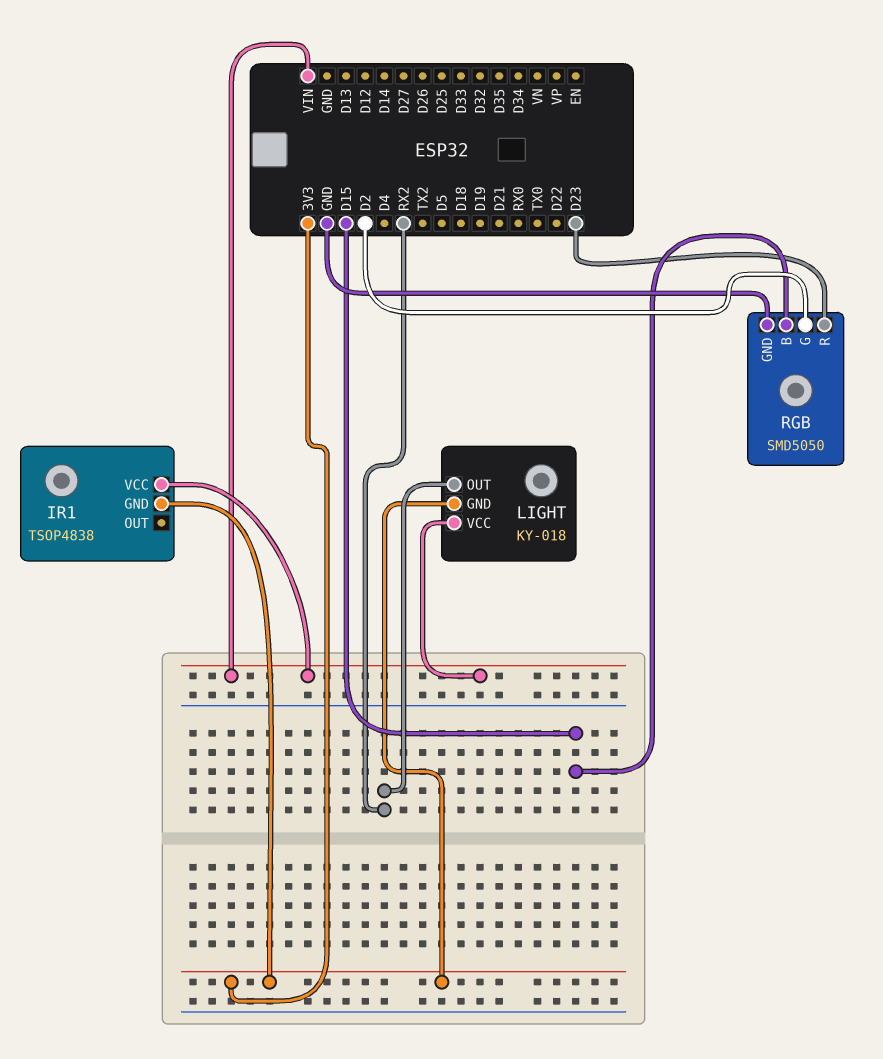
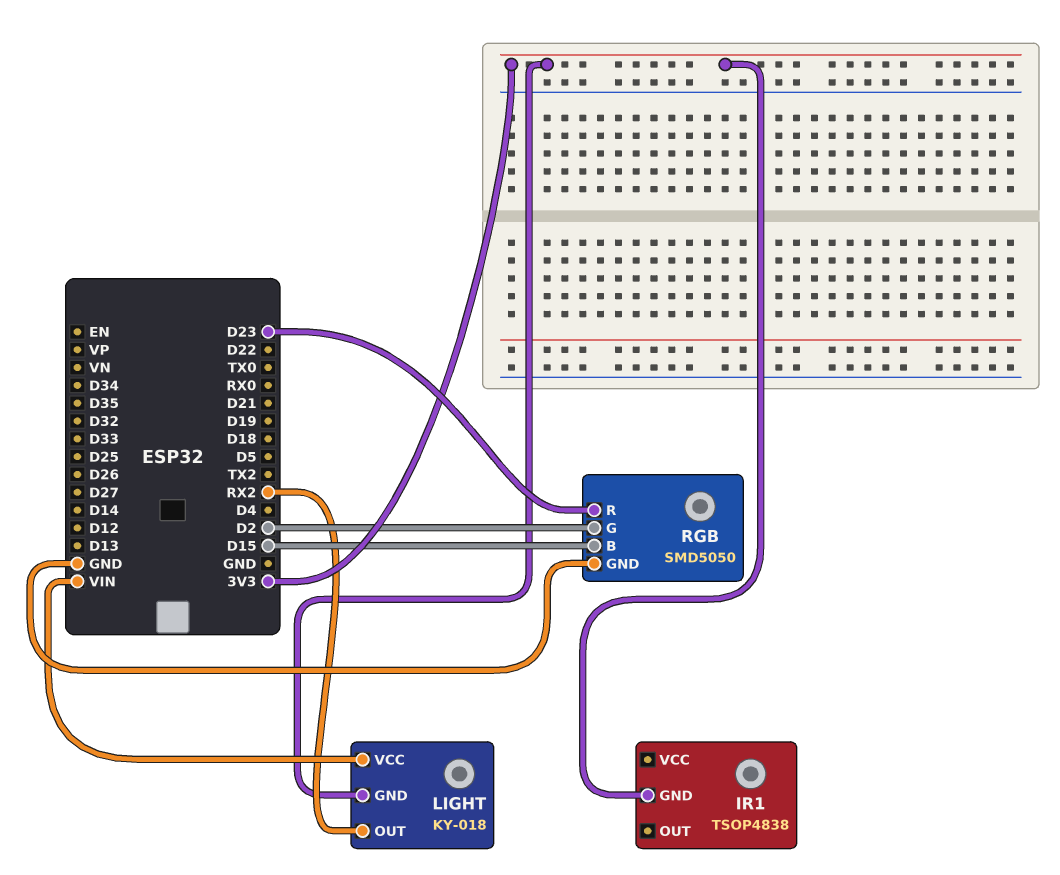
IR1 pin VCC: VIN -> none

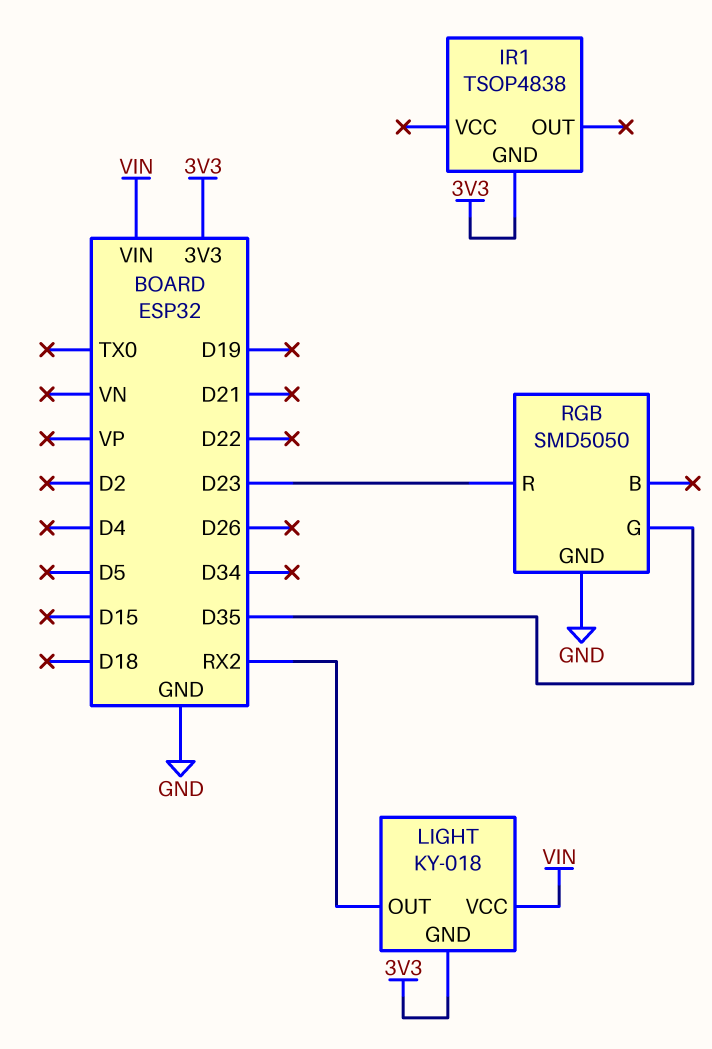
RGB pin B: D15 -> none
RGB pin G: D2 -> D35

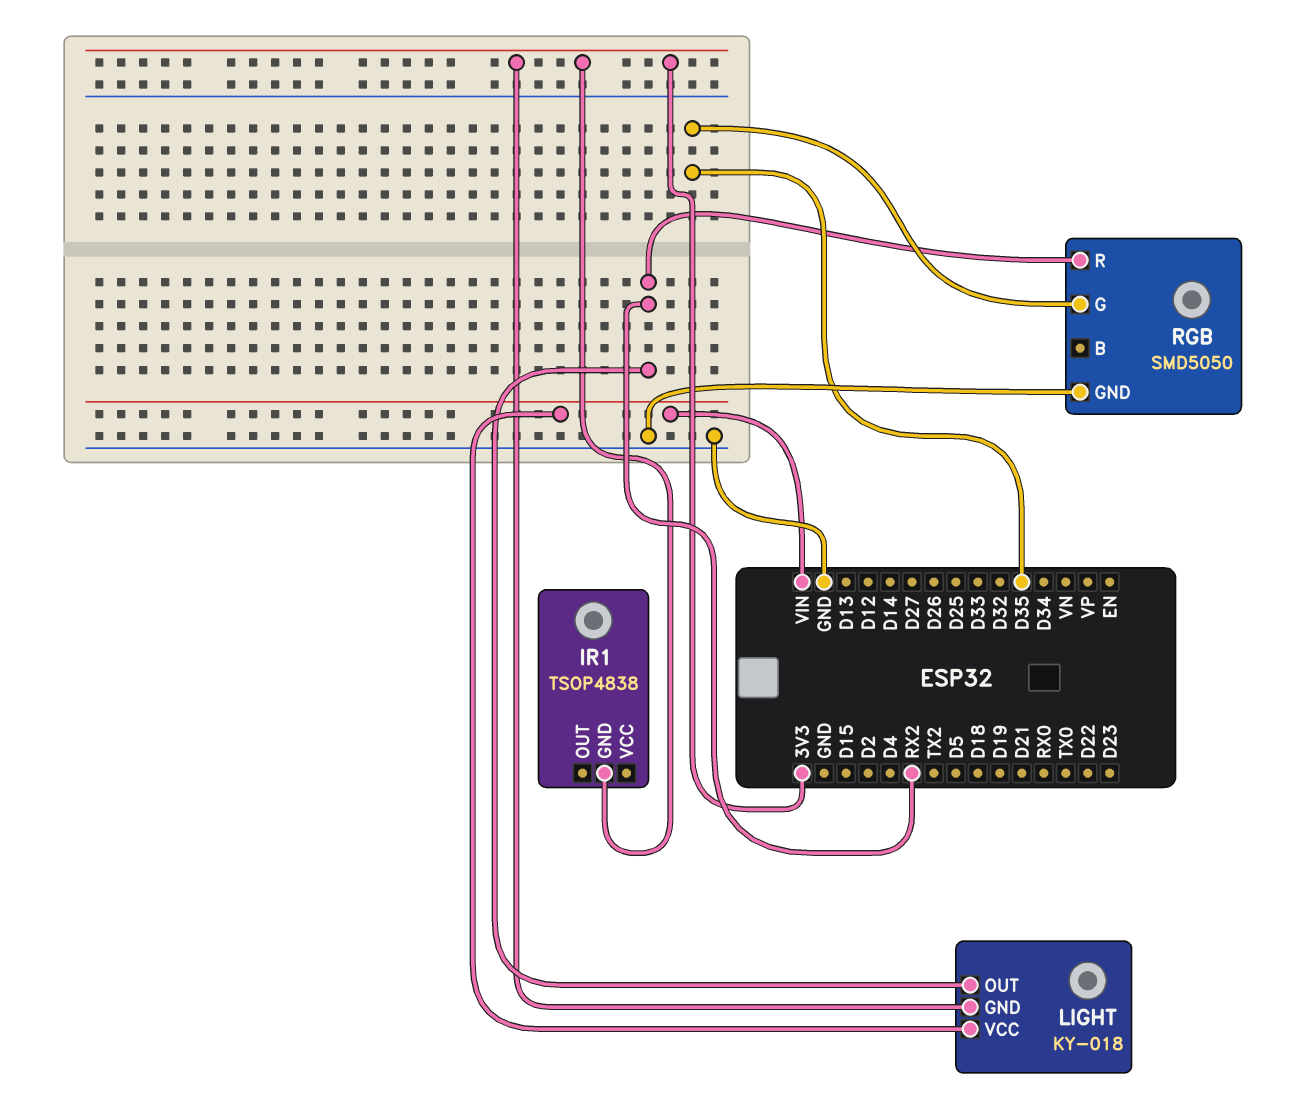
RGB pin R: D23 -> RX2

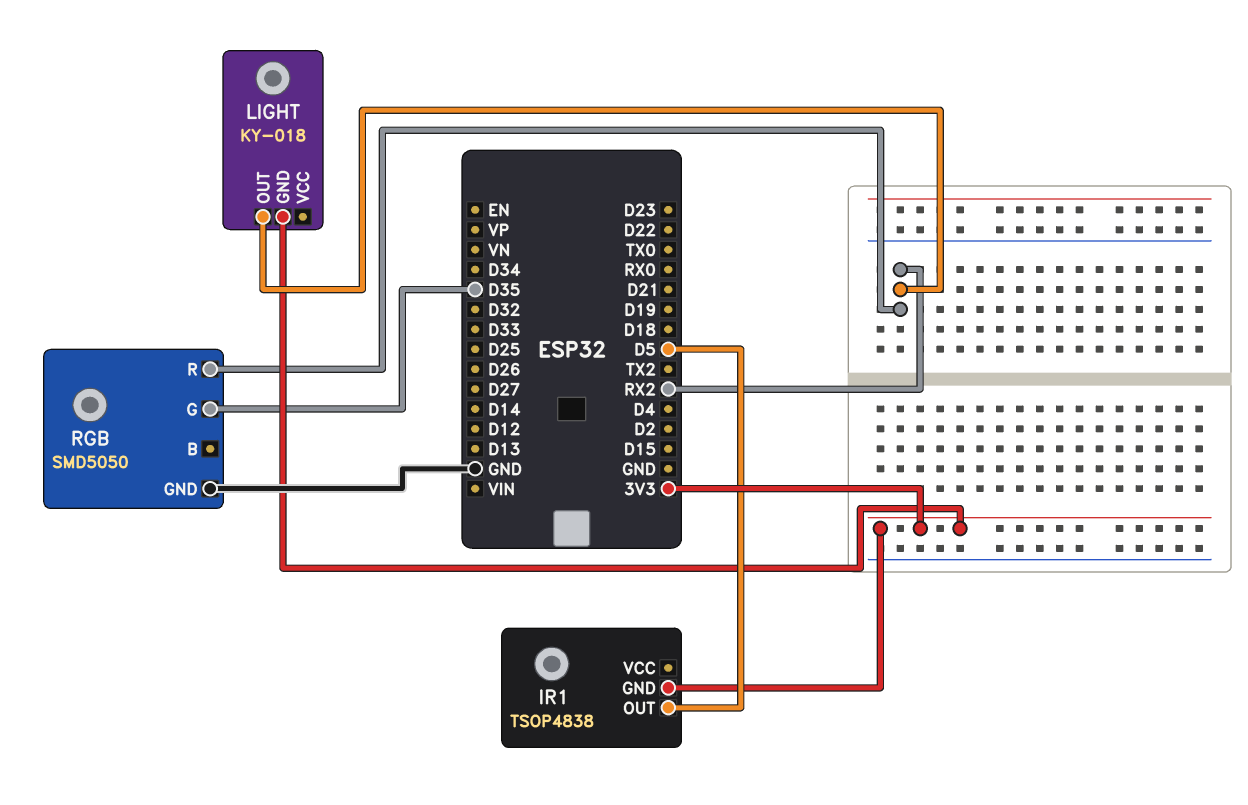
IR1 pin OUT: none -> D5
LIGHT pin VCC: VIN -> none

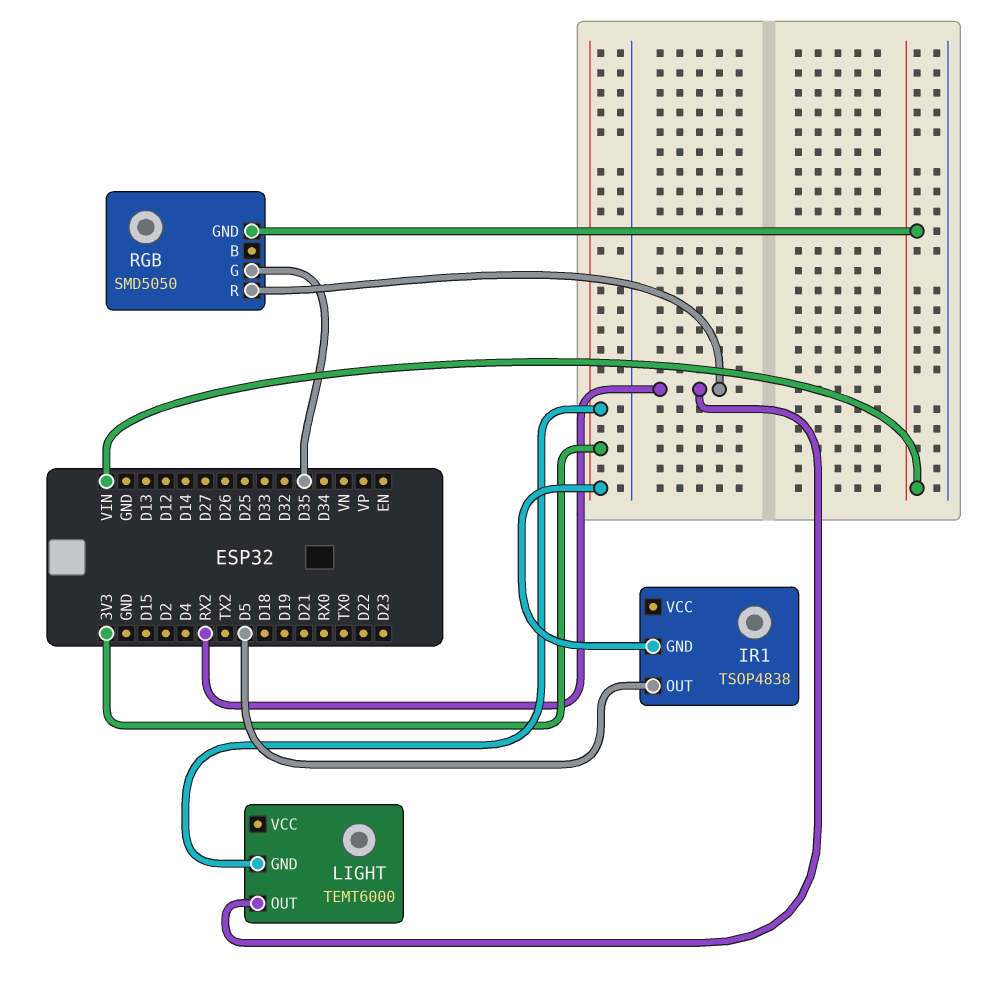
LIGHT: KY-018 -> TEMT6000
RGB pin GND: GND -> VIN

